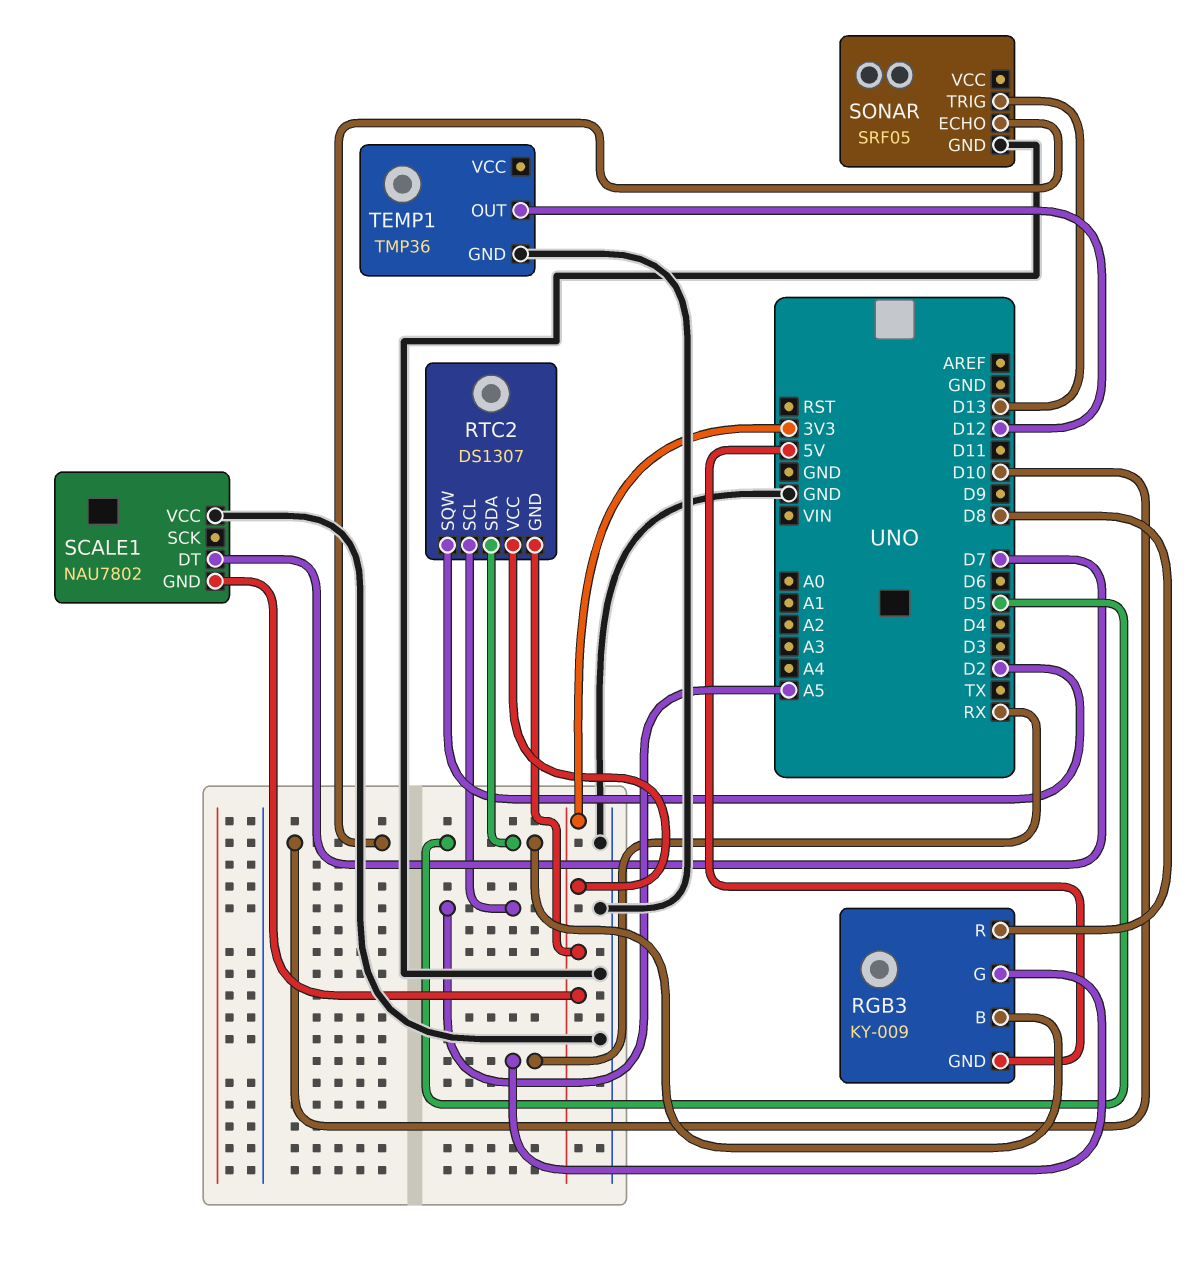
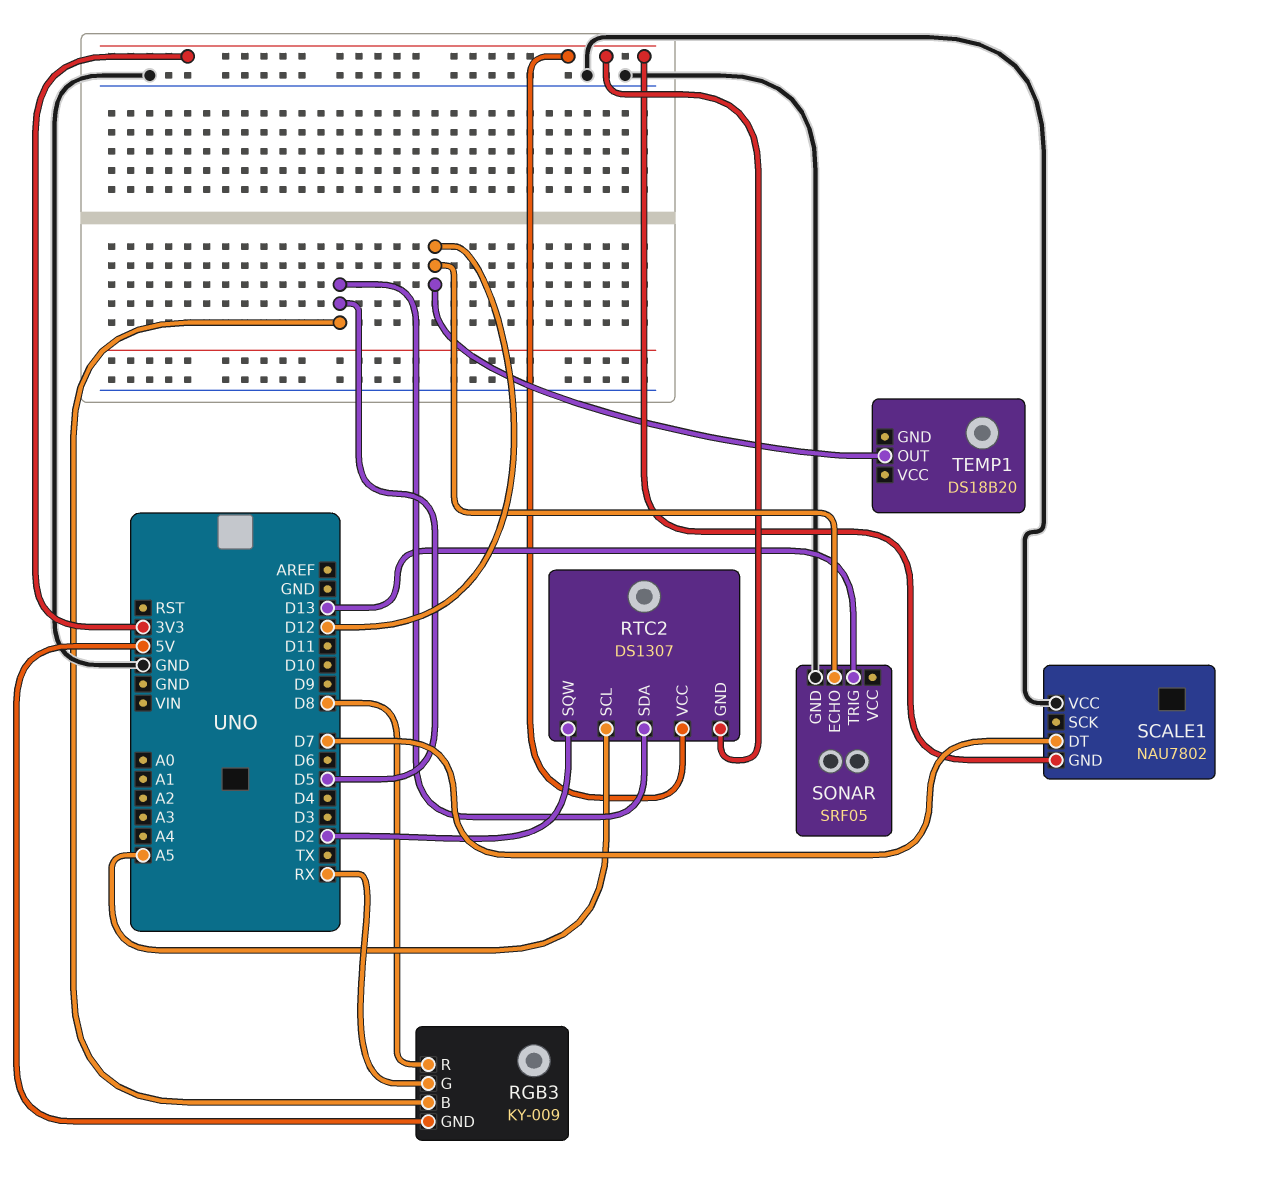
SONAR pin ECHO: D10 -> D12
TEMP1: TMP36 -> DS18B20
TEMP1 pin GND: GND -> none

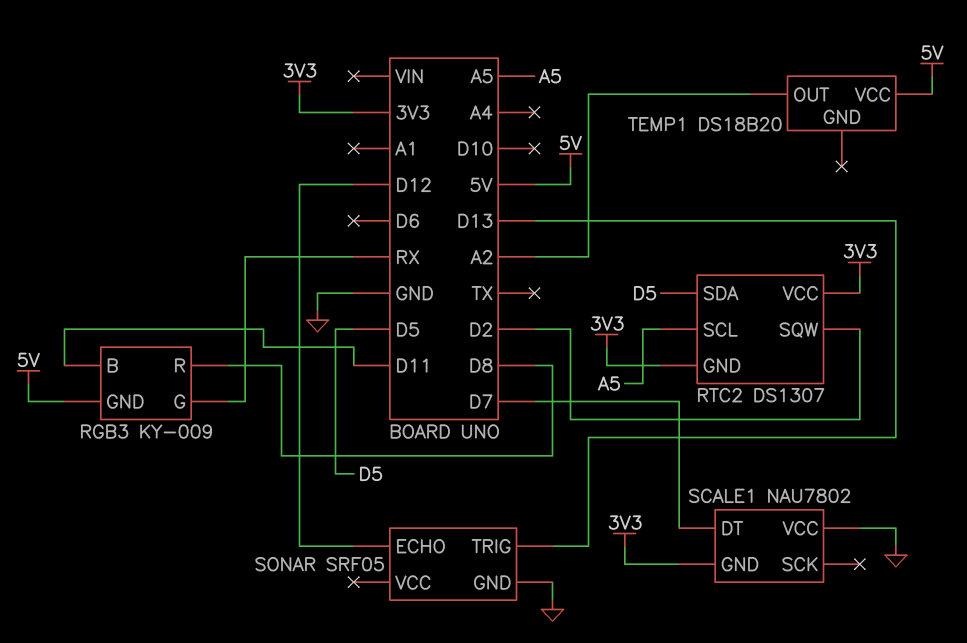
RGB3 pin B: D5 -> D11
TEMP1 pin OUT: D12 -> A2
TEMP1 pin VCC: none -> 5V

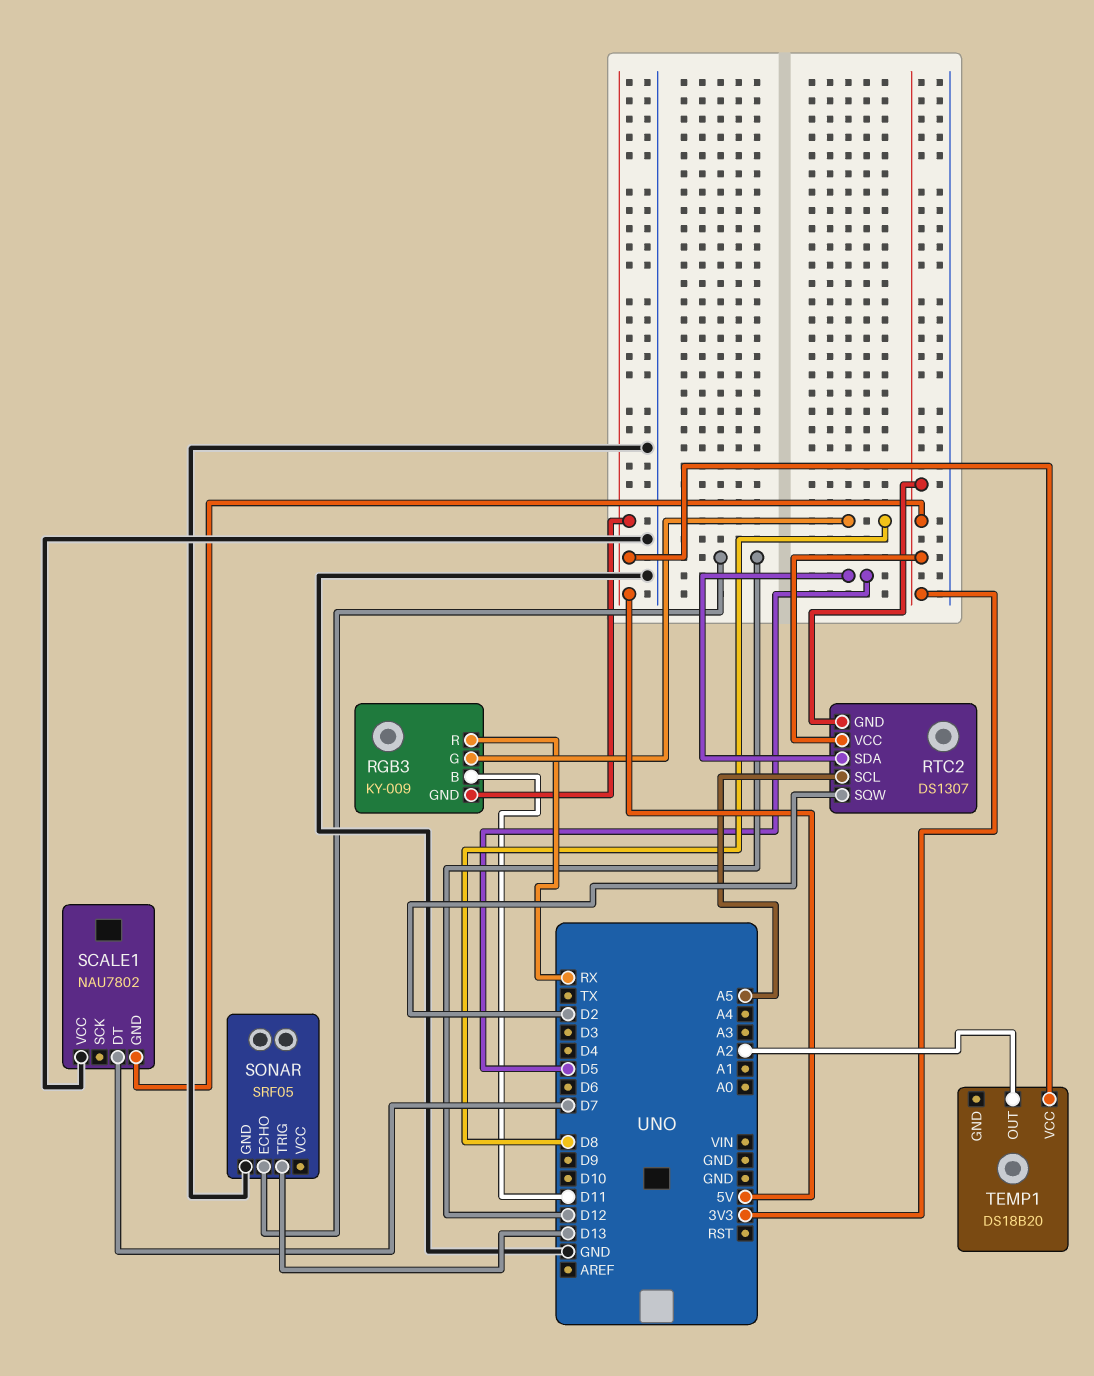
RGB3 pin G: RX -> D8
RGB3 pin R: D8 -> RX

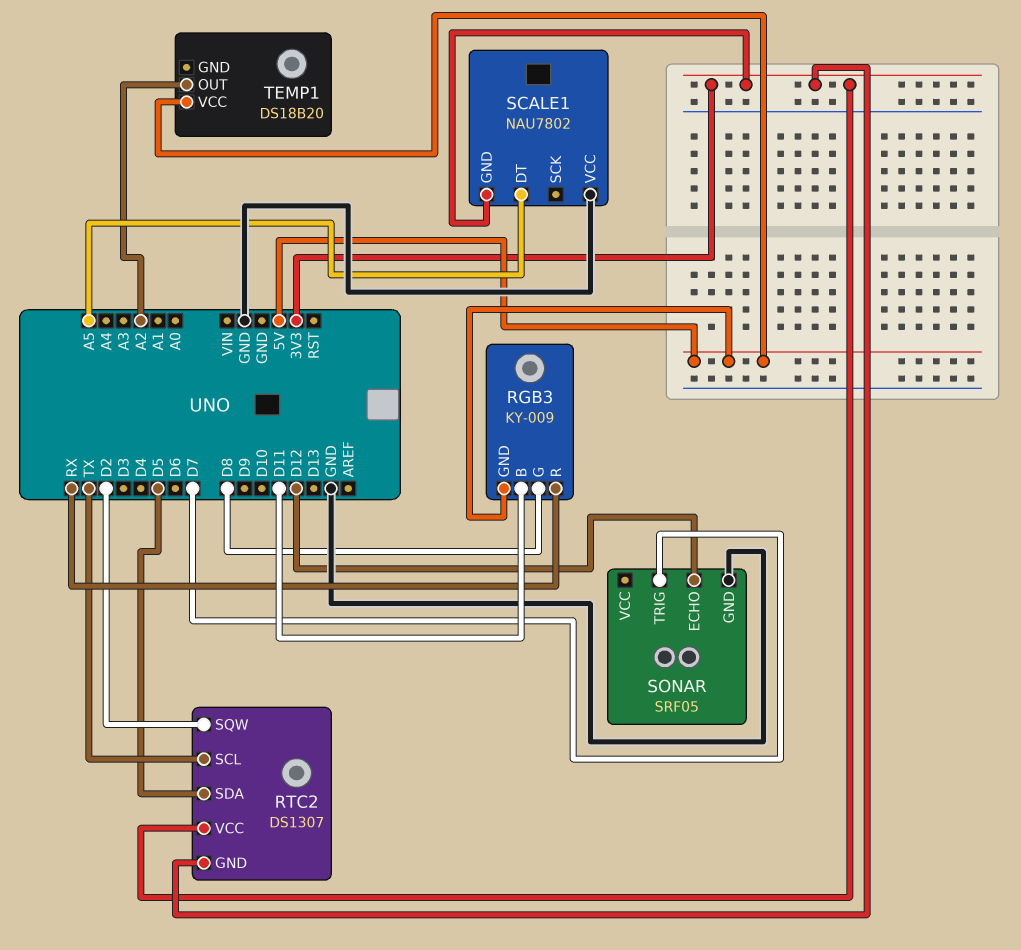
RTC2 pin SCL: A5 -> TX
SCALE1 pin DT: D7 -> A5
SONAR pin TRIG: D13 -> D7

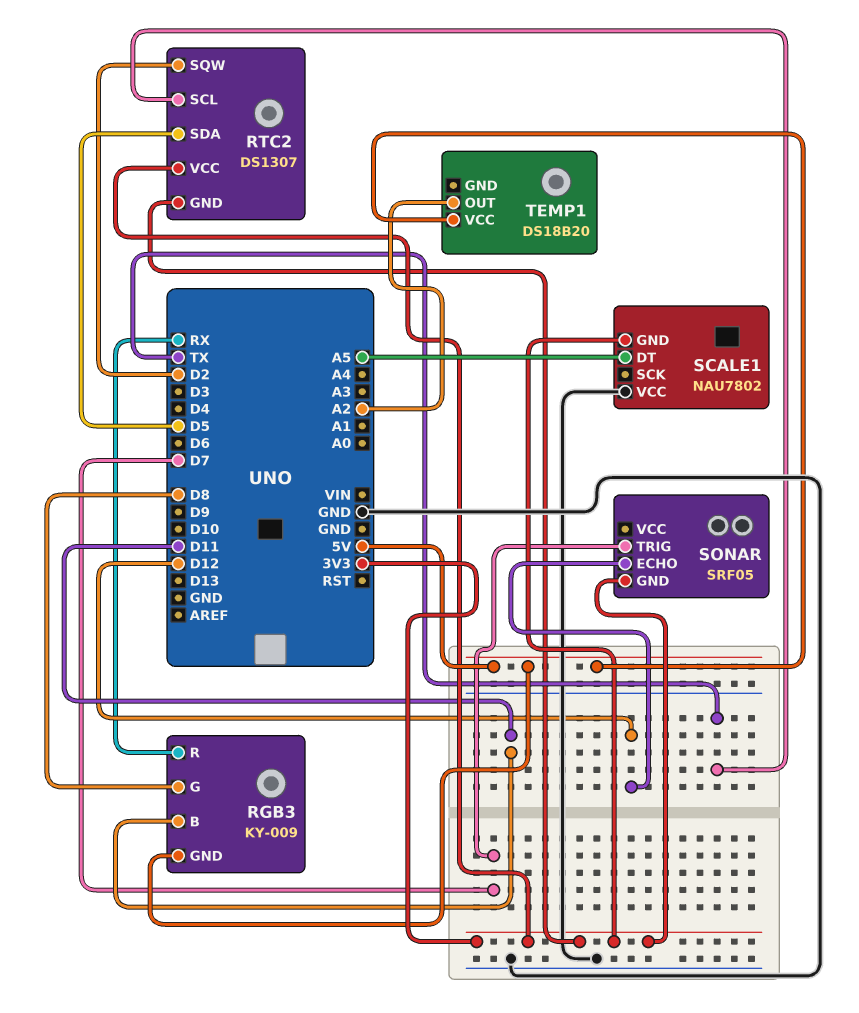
SONAR pin GND: GND -> 3V3

